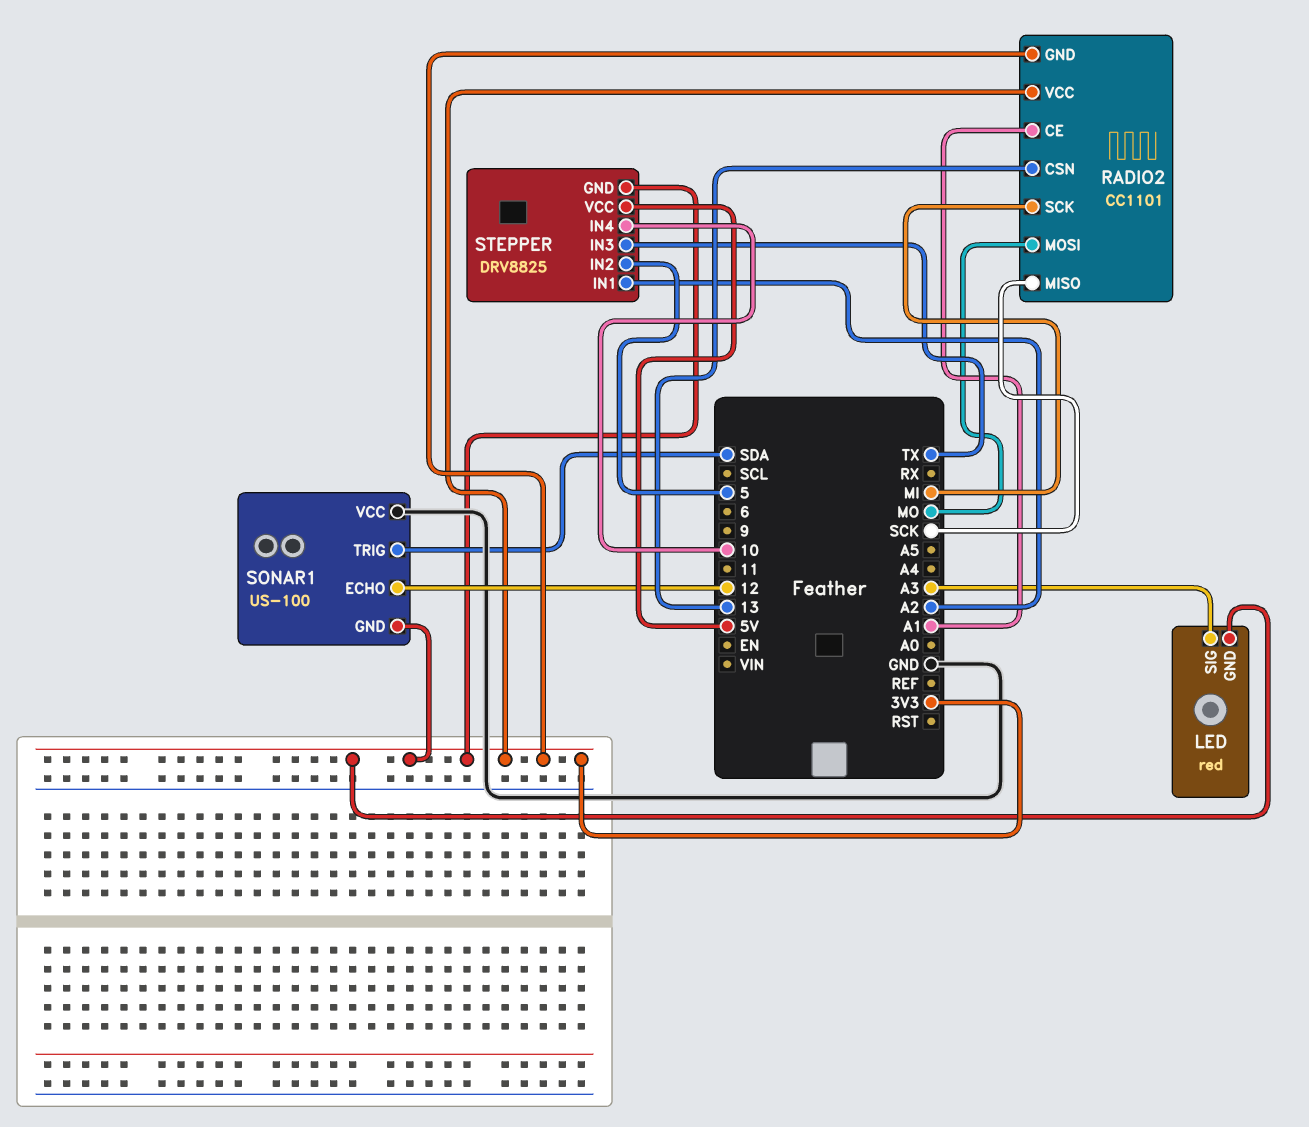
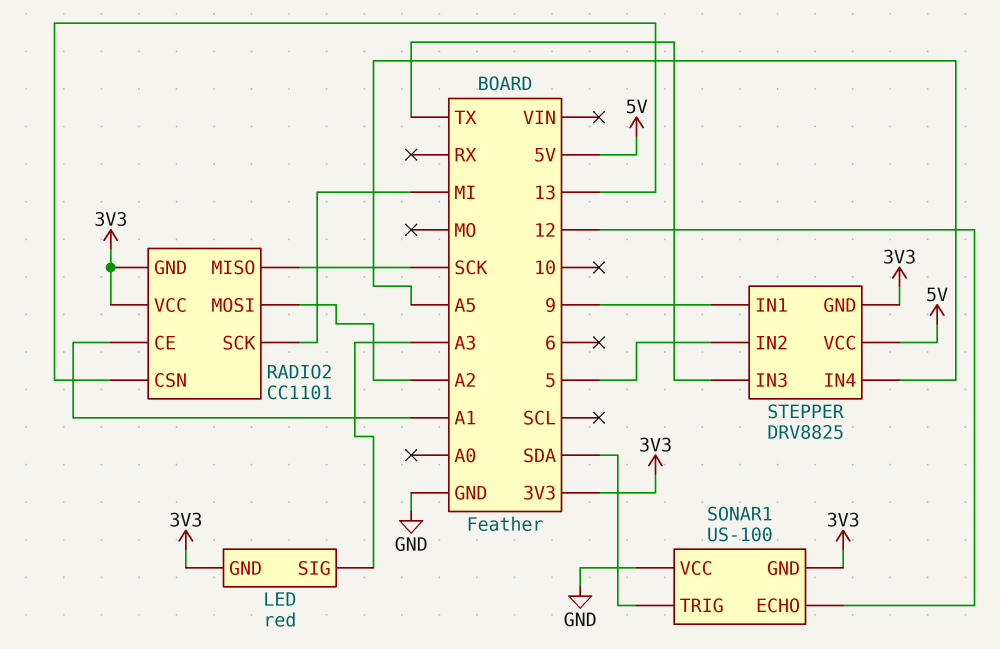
RADIO2 pin MOSI: MO -> A2
STEPPER pin IN1: A2 -> 9
STEPPER pin IN4: 10 -> A5

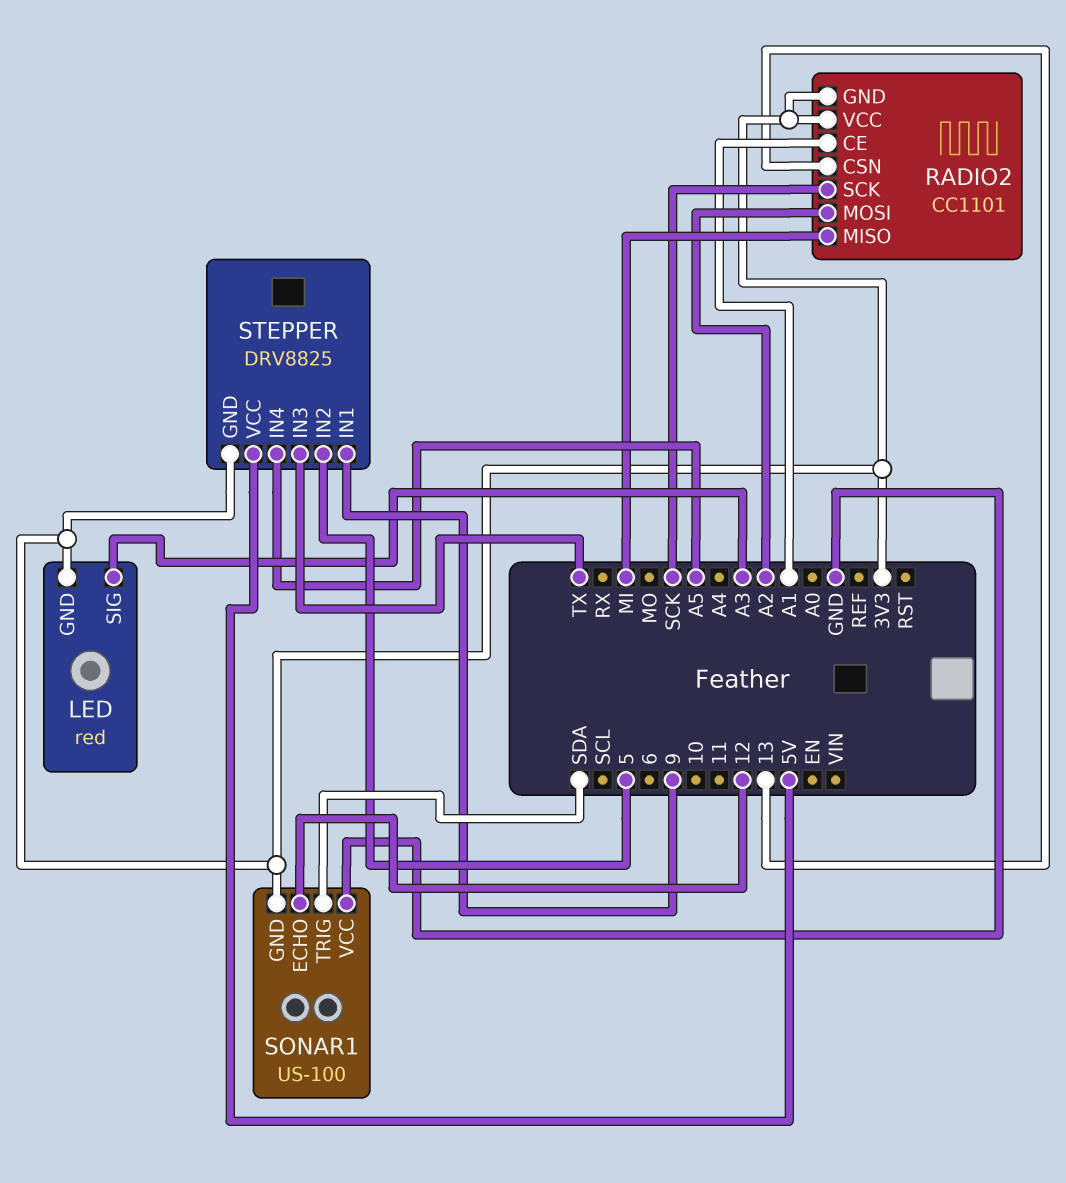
RADIO2 pin MISO: SCK -> MI
RADIO2 pin SCK: MI -> SCK

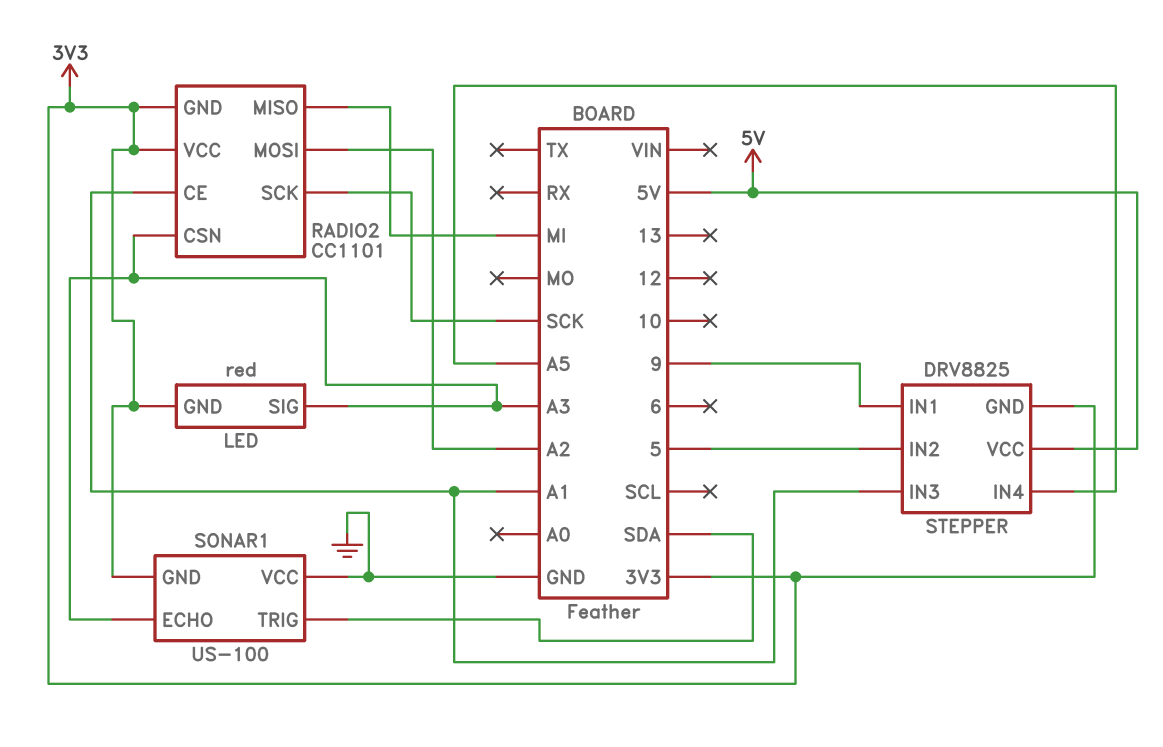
RADIO2 pin CSN: 13 -> A3
SONAR1 pin ECHO: 12 -> A3
STEPPER pin IN3: TX -> A1

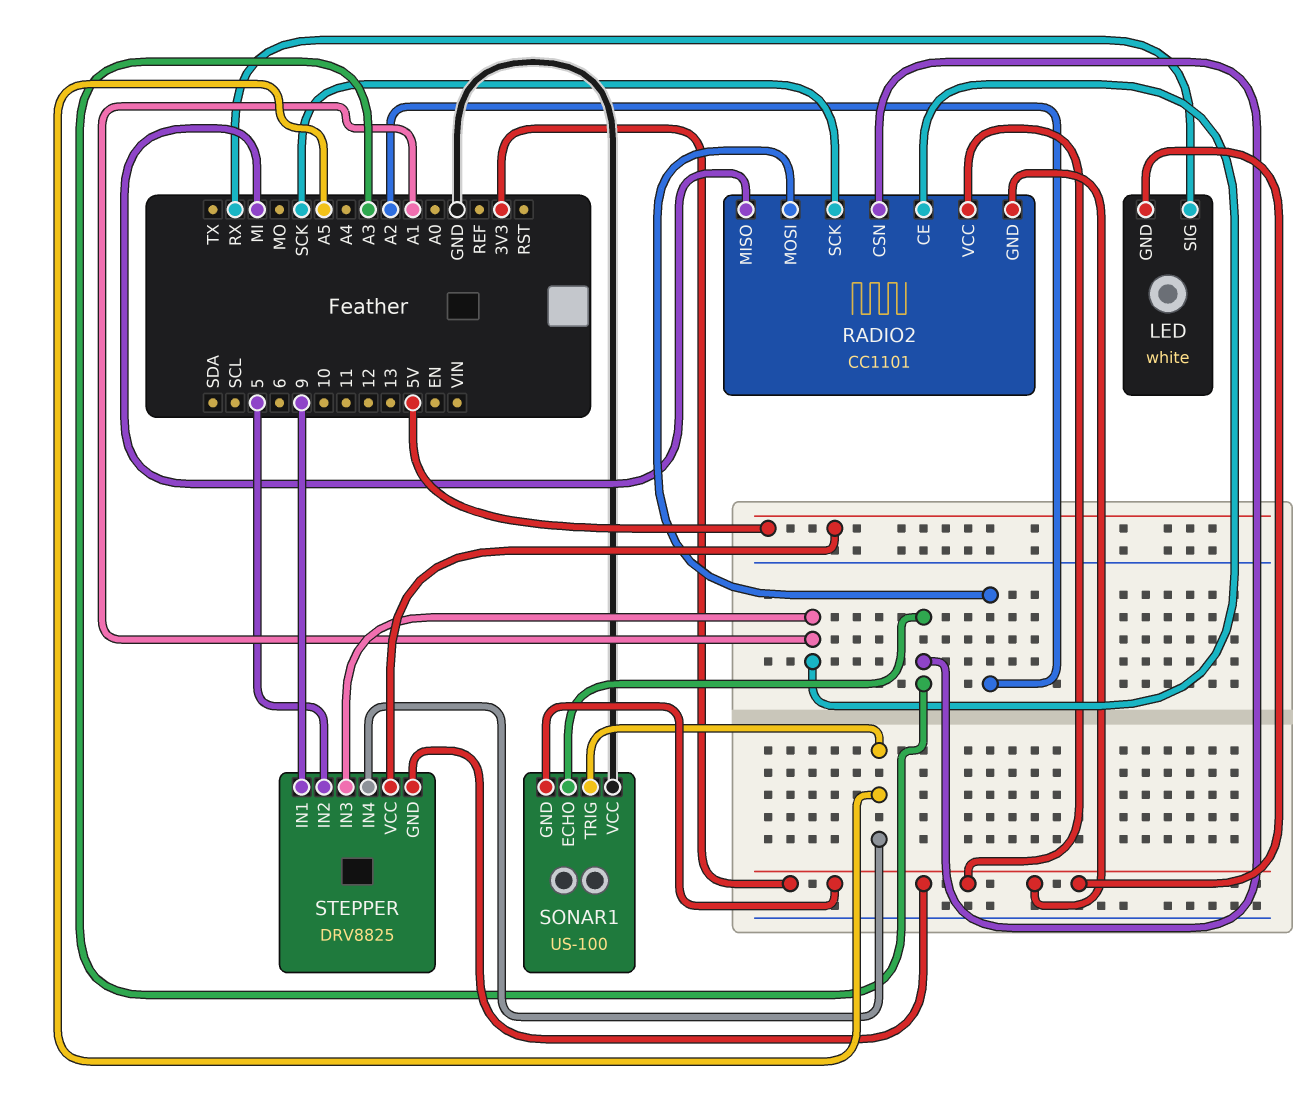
LED: red -> white
LED pin SIG: A3 -> RX
SONAR1 pin TRIG: SDA -> A5

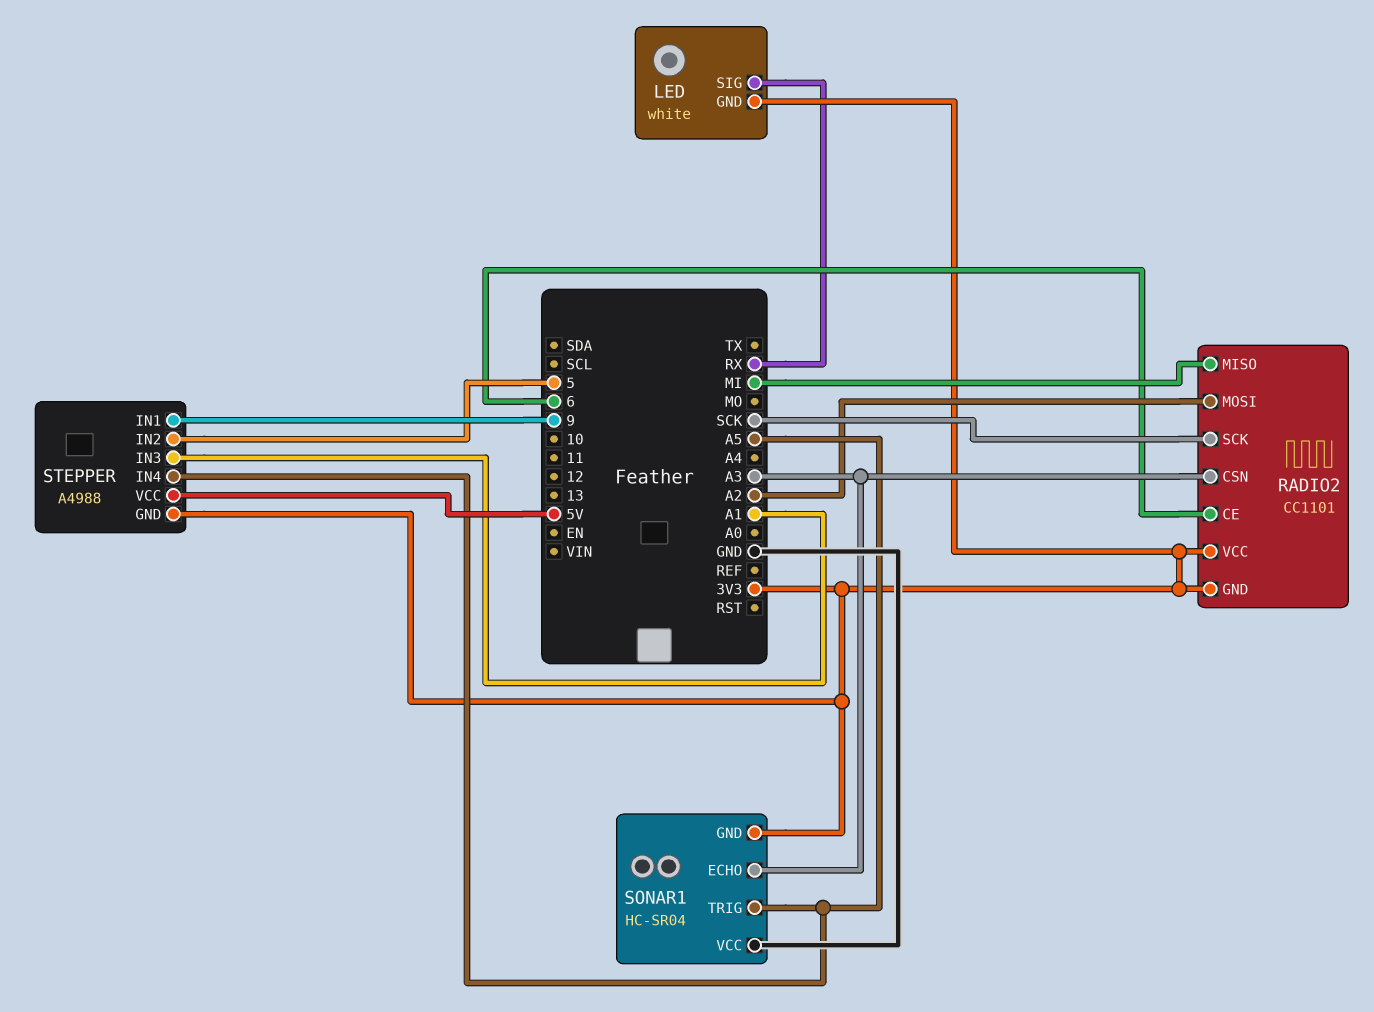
RADIO2 pin CE: A1 -> 6
SONAR1: US-100 -> HC-SR04
STEPPER: DRV8825 -> A4988

